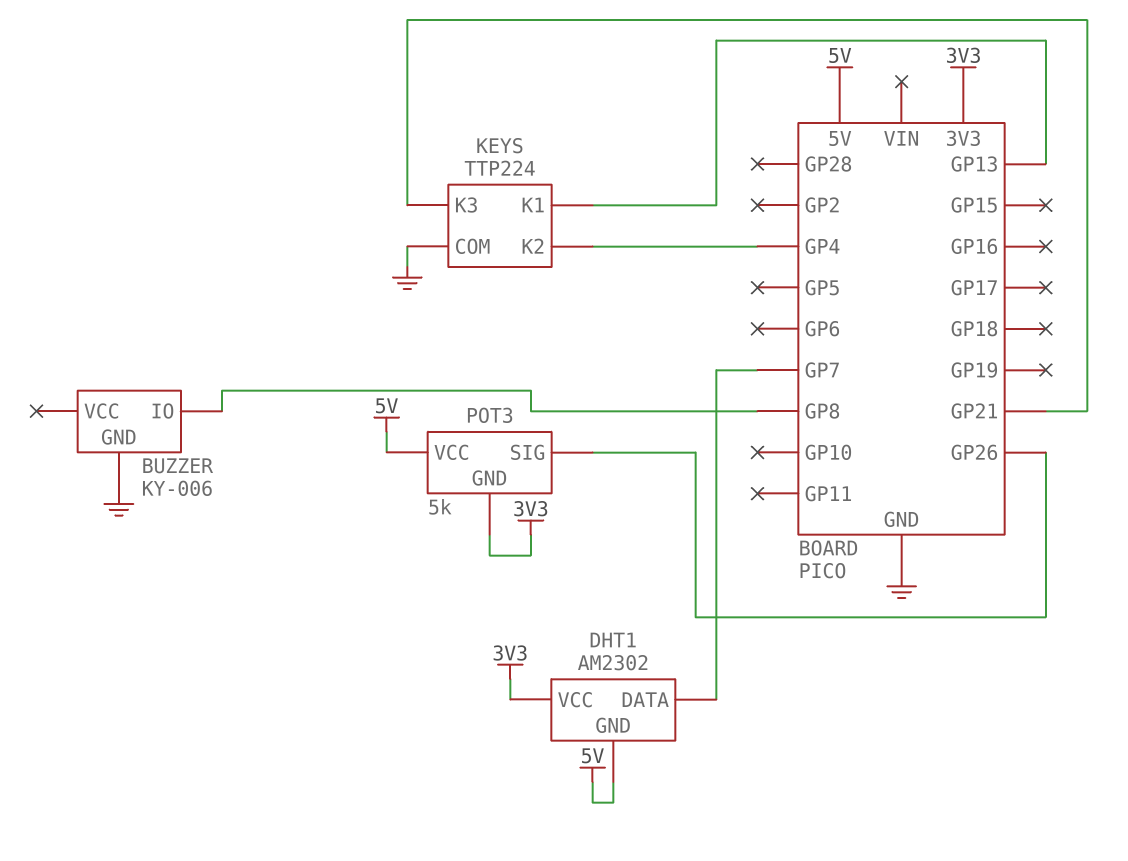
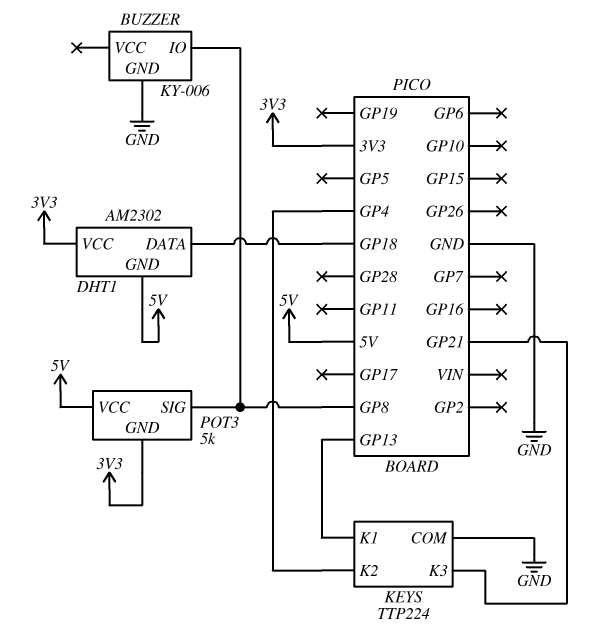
DHT1 pin DATA: GP7 -> GP18
POT3 pin SIG: GP26 -> GP8

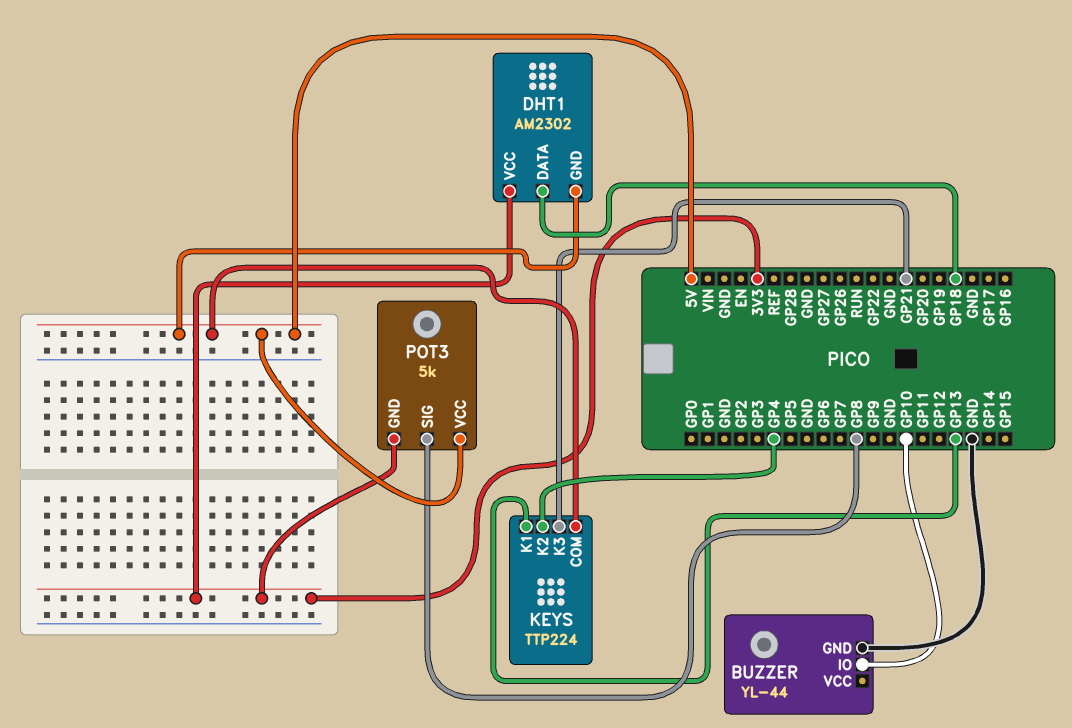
BUZZER: KY-006 -> YL-44
BUZZER pin IO: GP8 -> GP10
KEYS pin COM: GND -> 5V

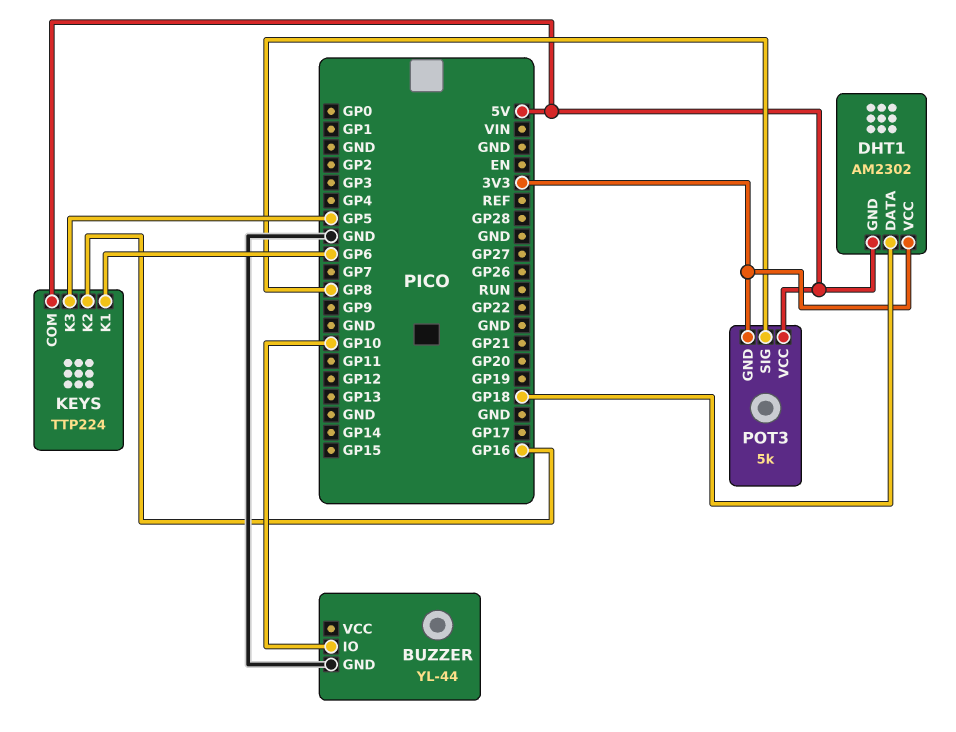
KEYS pin K1: GP13 -> GP6
KEYS pin K2: GP4 -> GP16
KEYS pin K3: GP21 -> GP5

